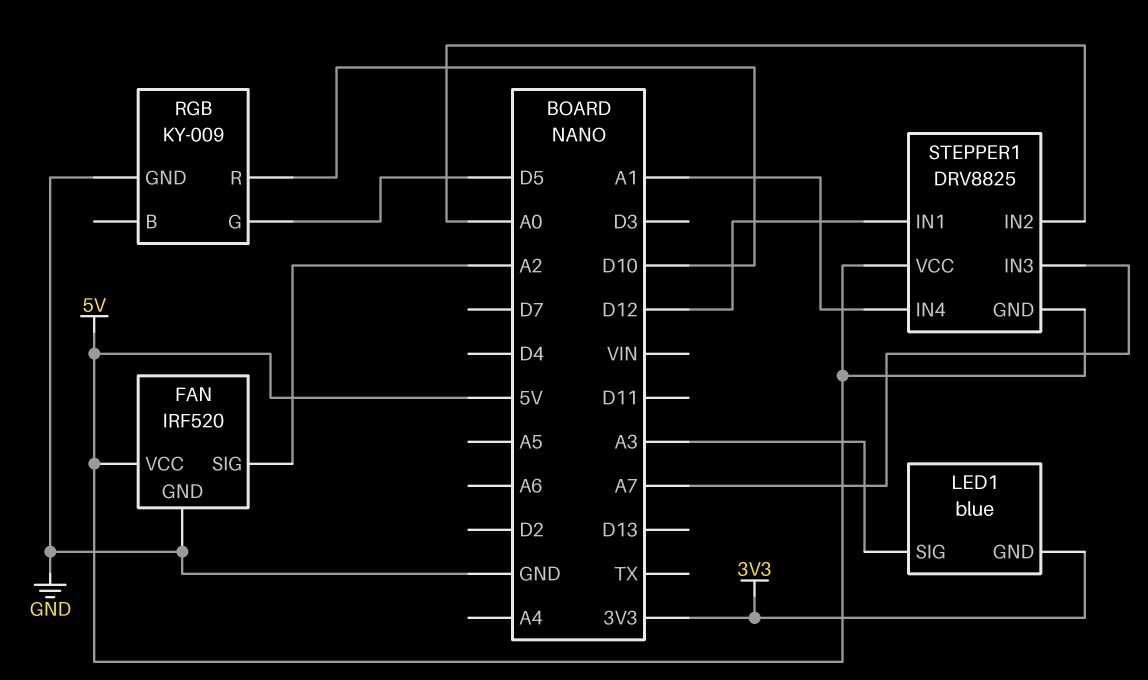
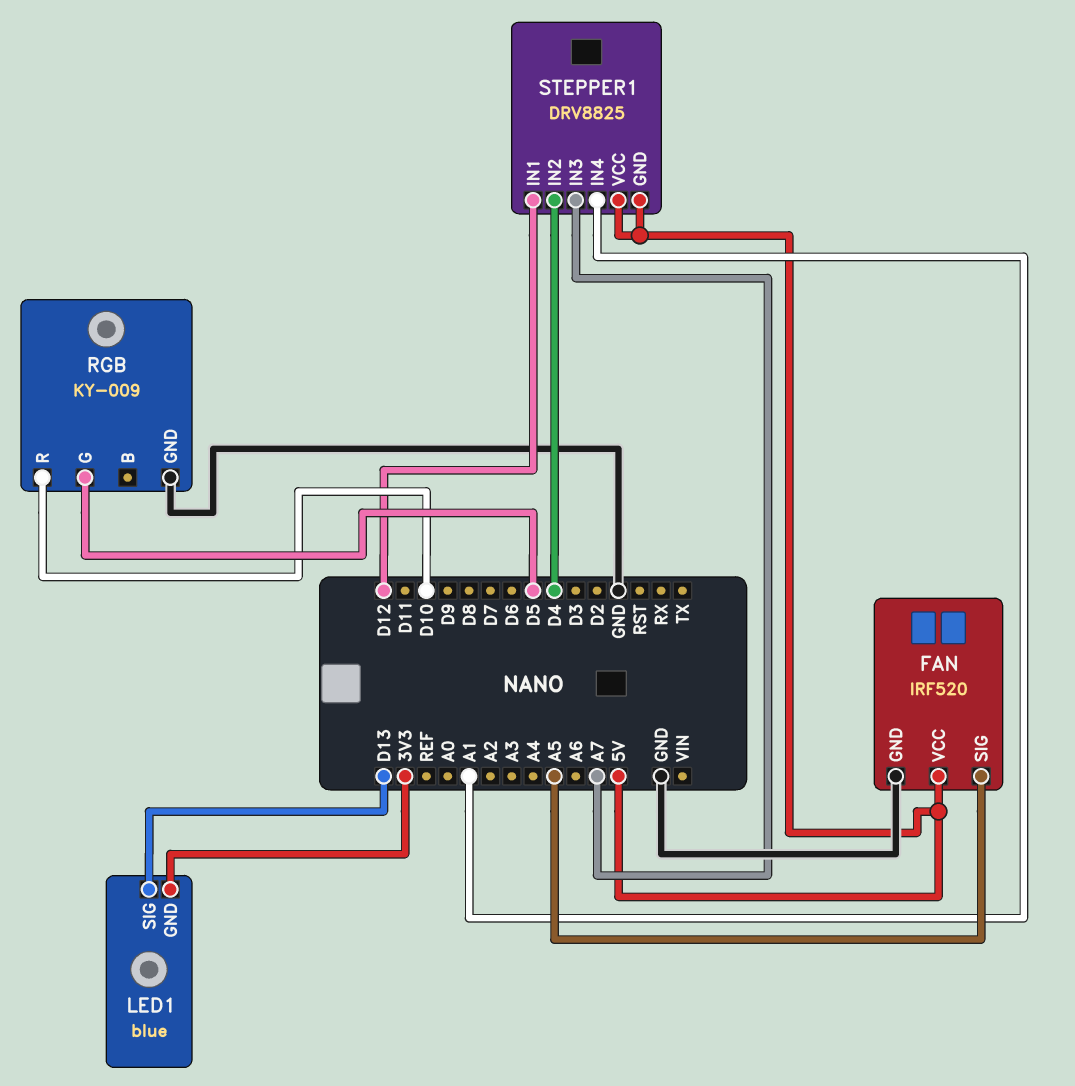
FAN pin SIG: A2 -> A5
LED1 pin SIG: A3 -> D13
STEPPER1 pin IN2: A0 -> D4

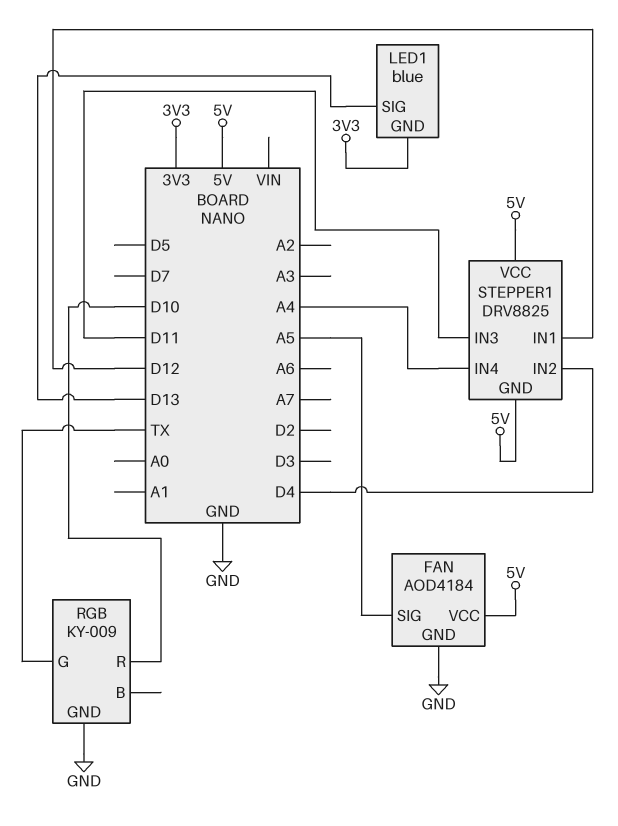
FAN: IRF520 -> AOD4184
RGB pin G: D5 -> TX
STEPPER1 pin IN3: A7 -> D11
STEPPER1 pin IN4: A1 -> A4

